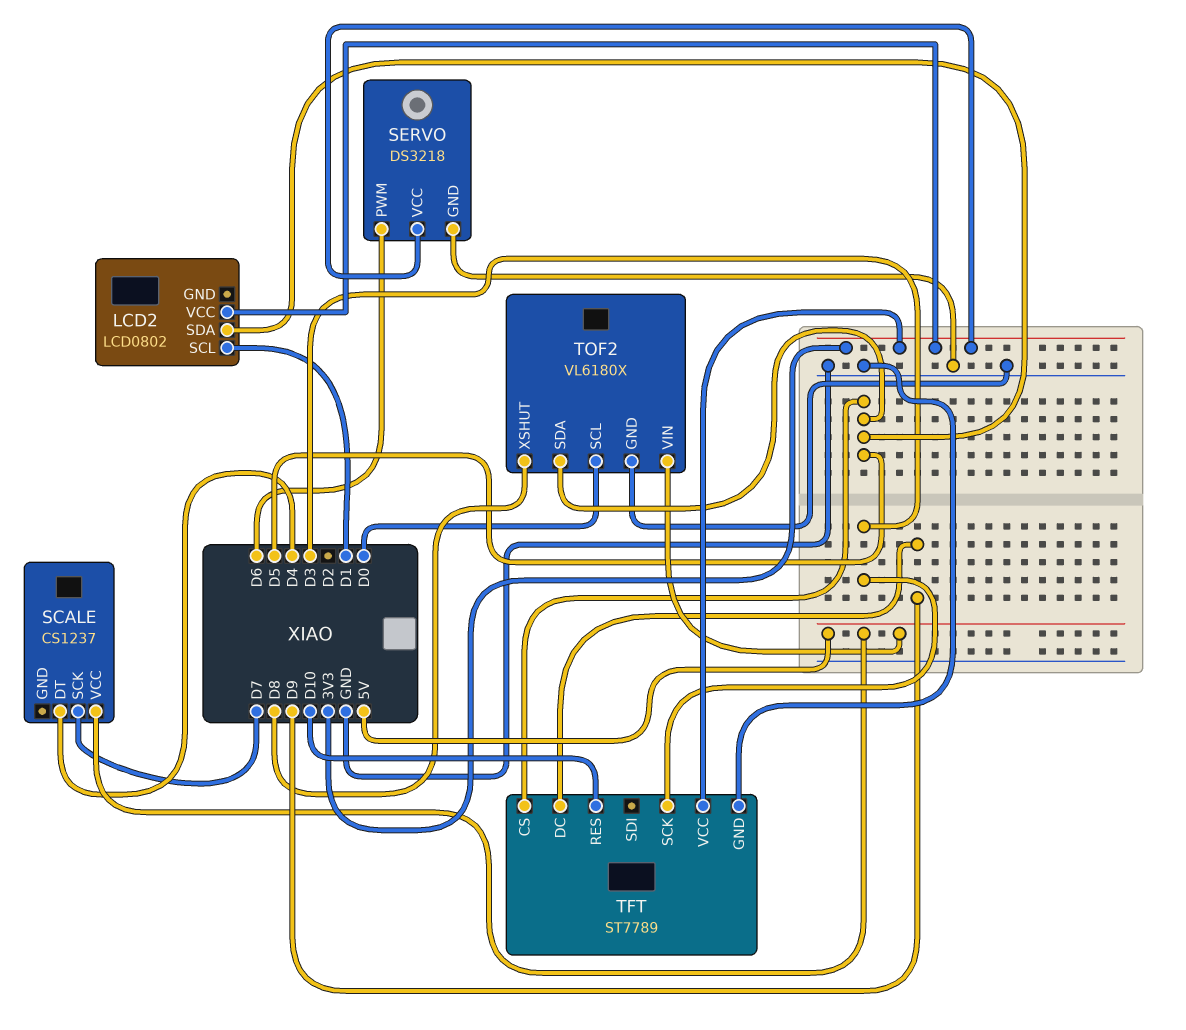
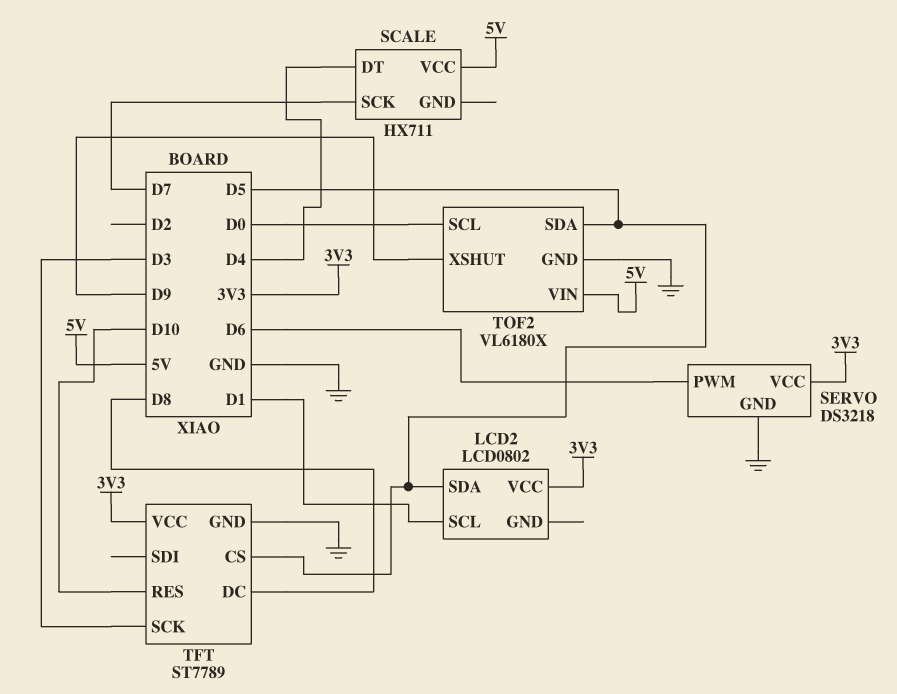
SCALE: CS1237 -> HX711
TFT pin DC: D9 -> D8
TOF2 pin XSHUT: D8 -> D9

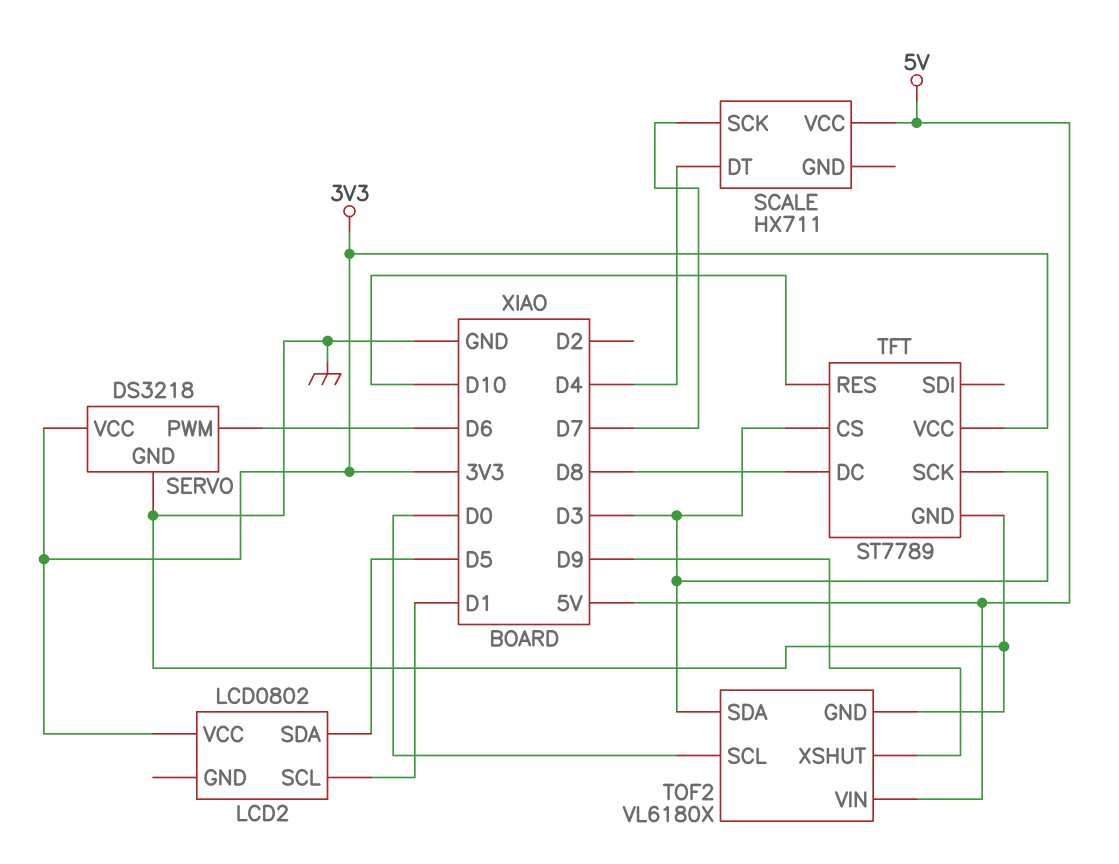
TFT pin CS: D5 -> D3
TOF2 pin SDA: D5 -> D3

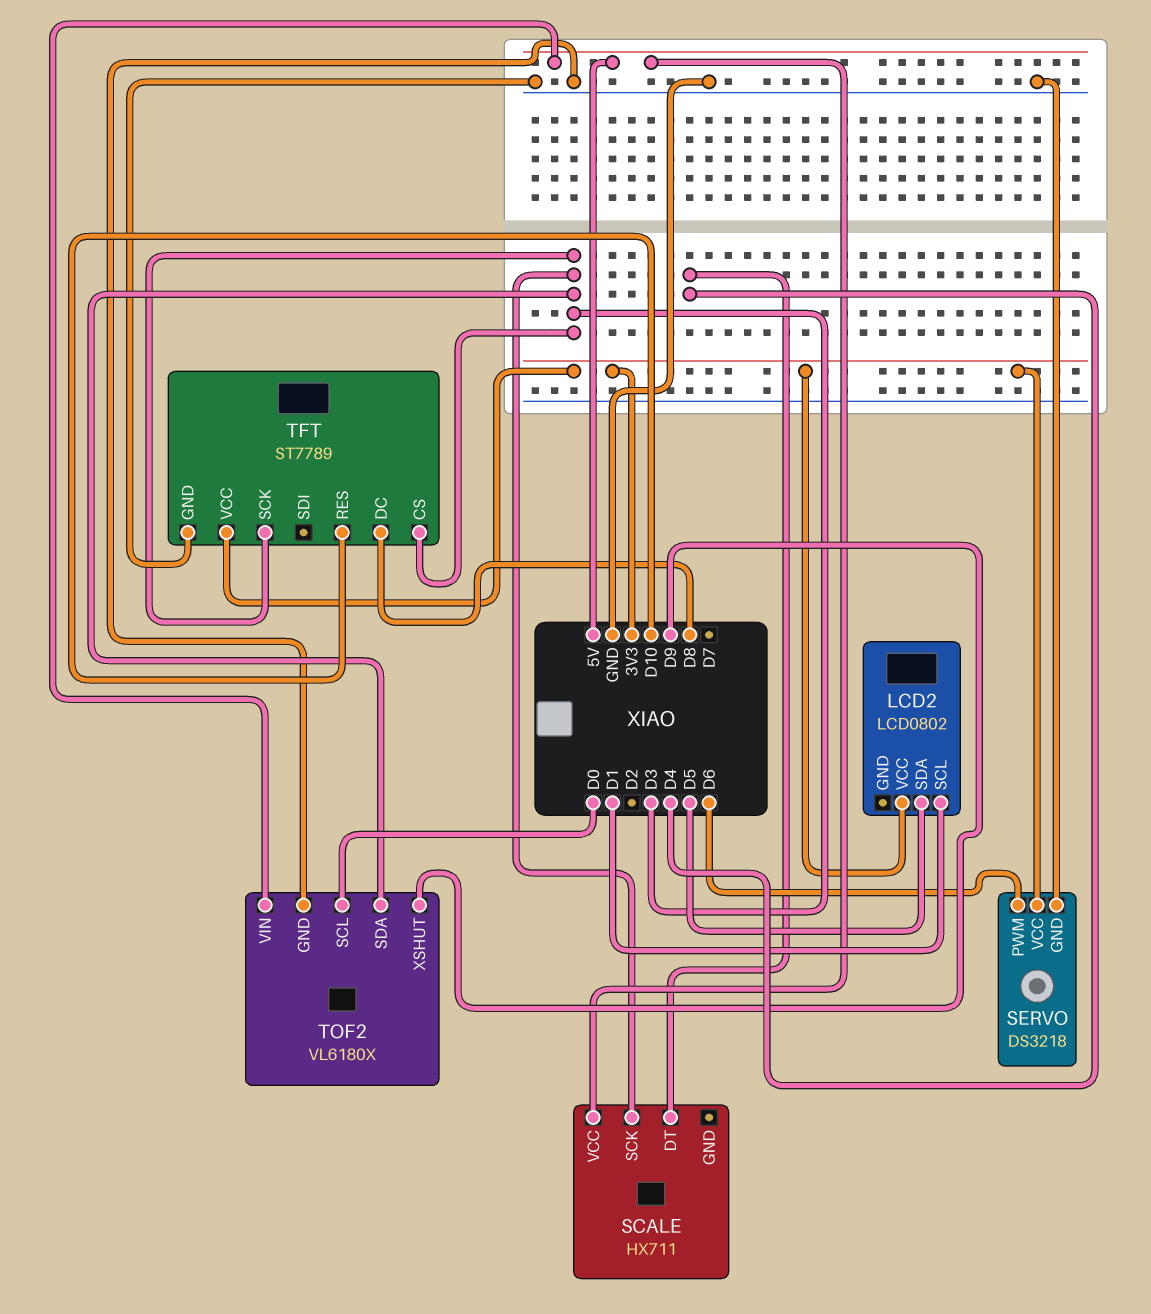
SCALE pin SCK: D7 -> D3

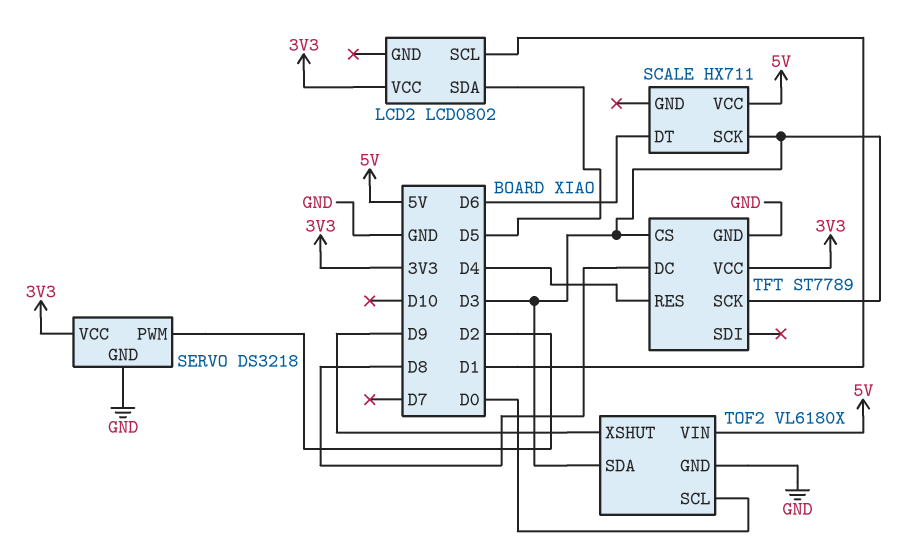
SCALE pin DT: D4 -> D6
SERVO pin PWM: D6 -> D2
TFT pin RES: D10 -> D4

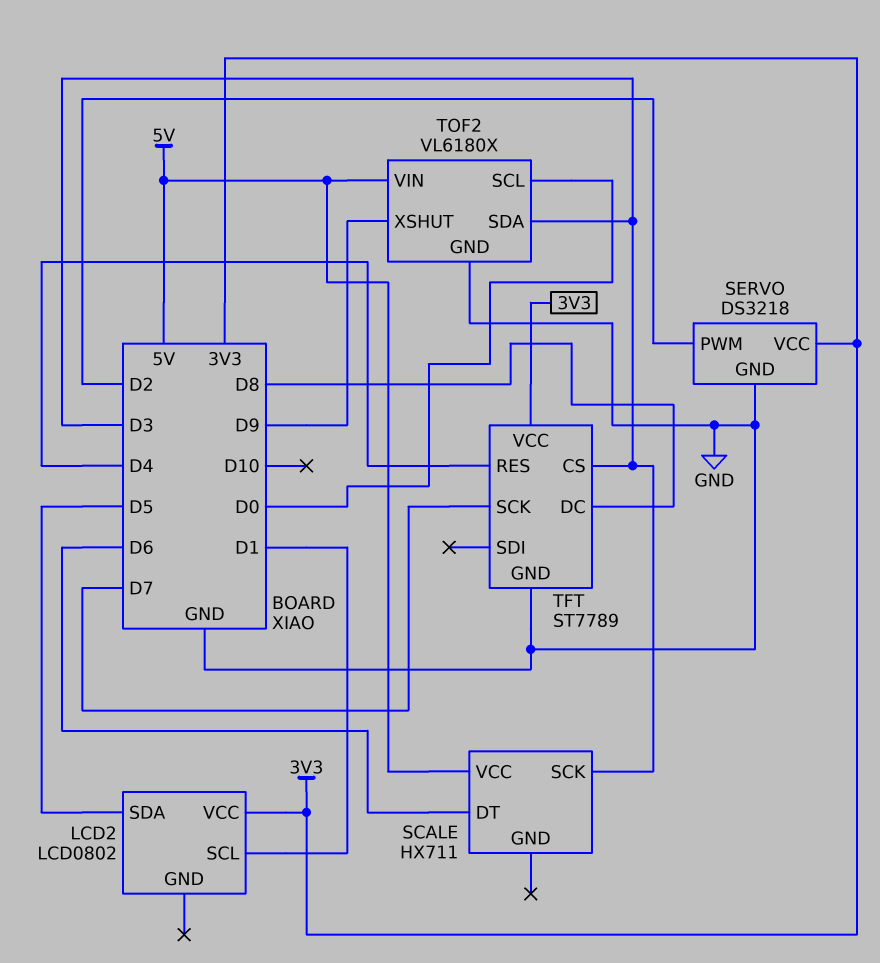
TFT pin SCK: D3 -> D7

